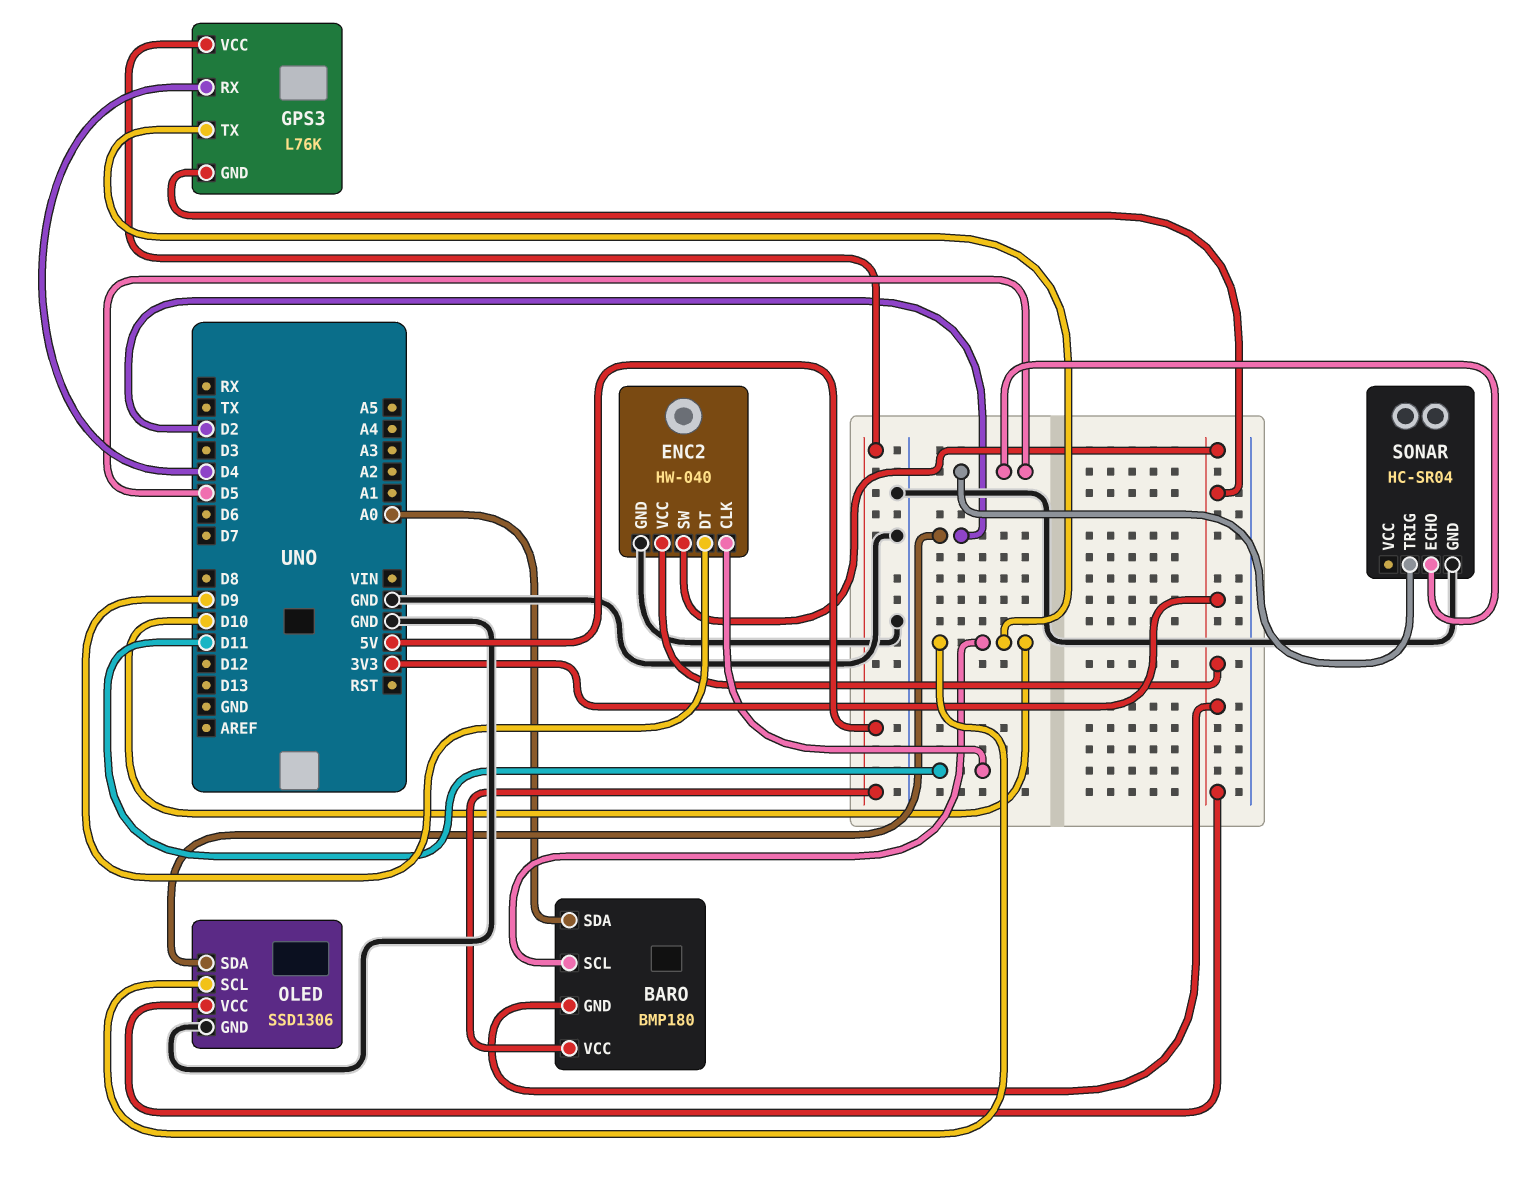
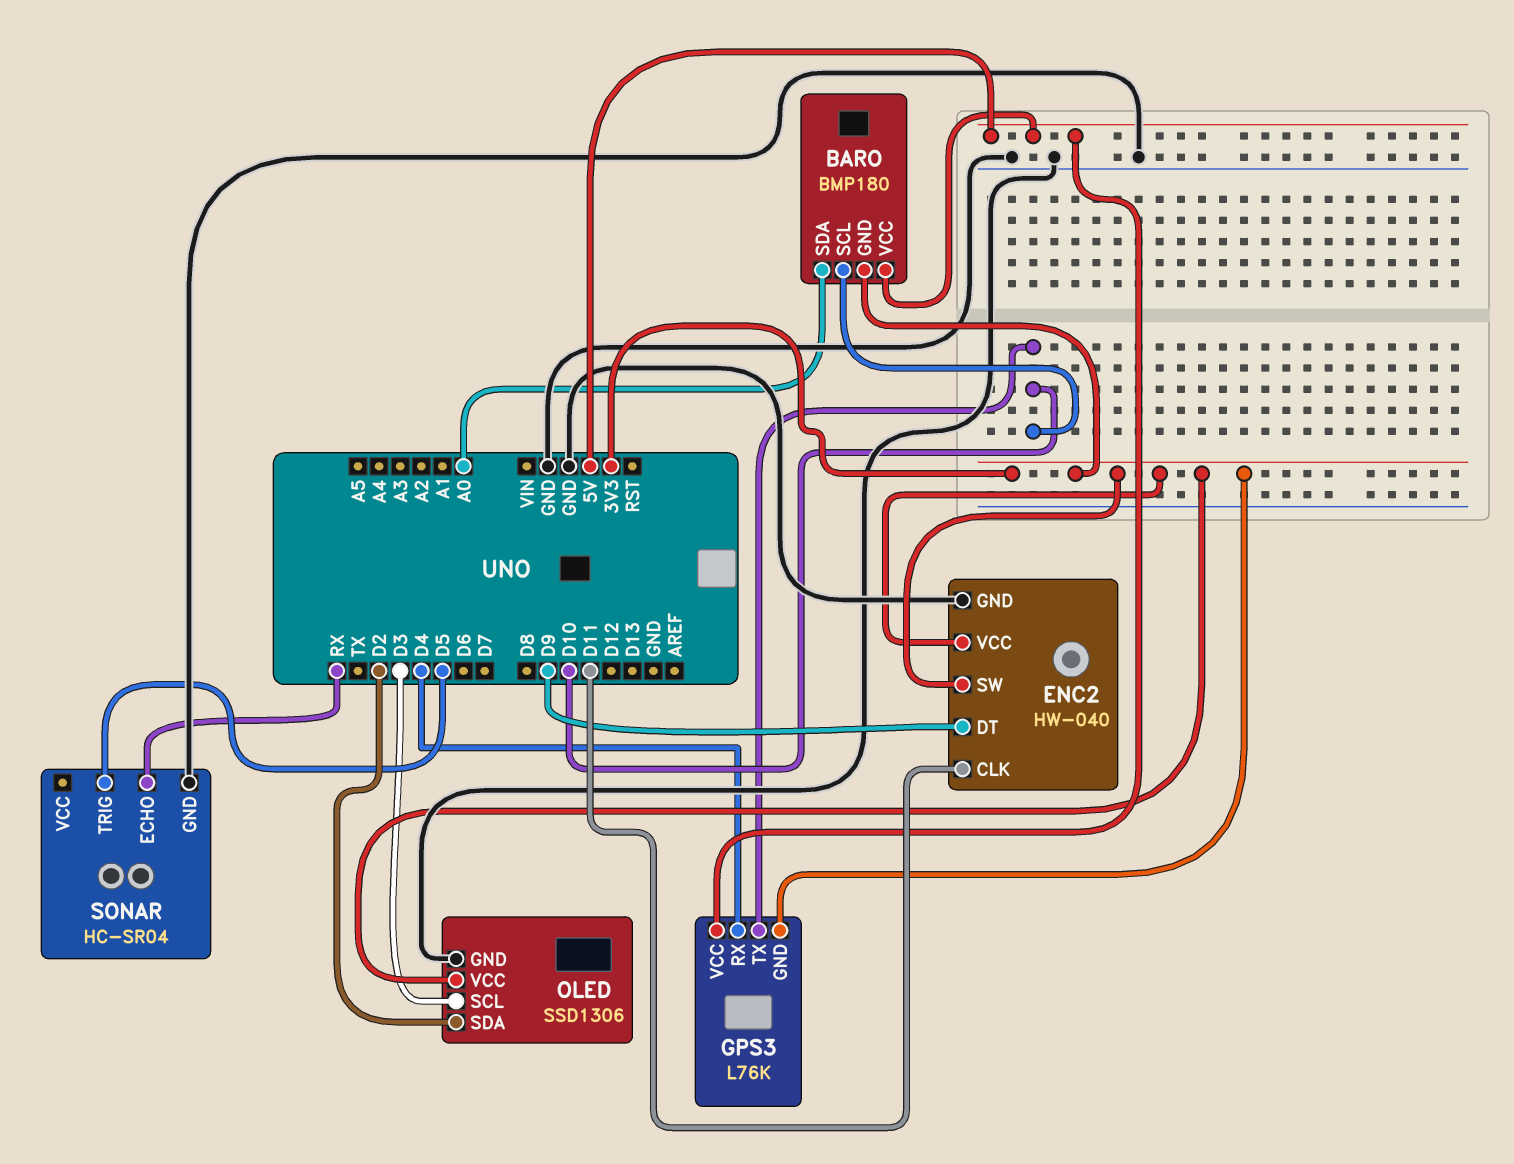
OLED pin SCL: D10 -> D3
SONAR pin ECHO: D5 -> RX

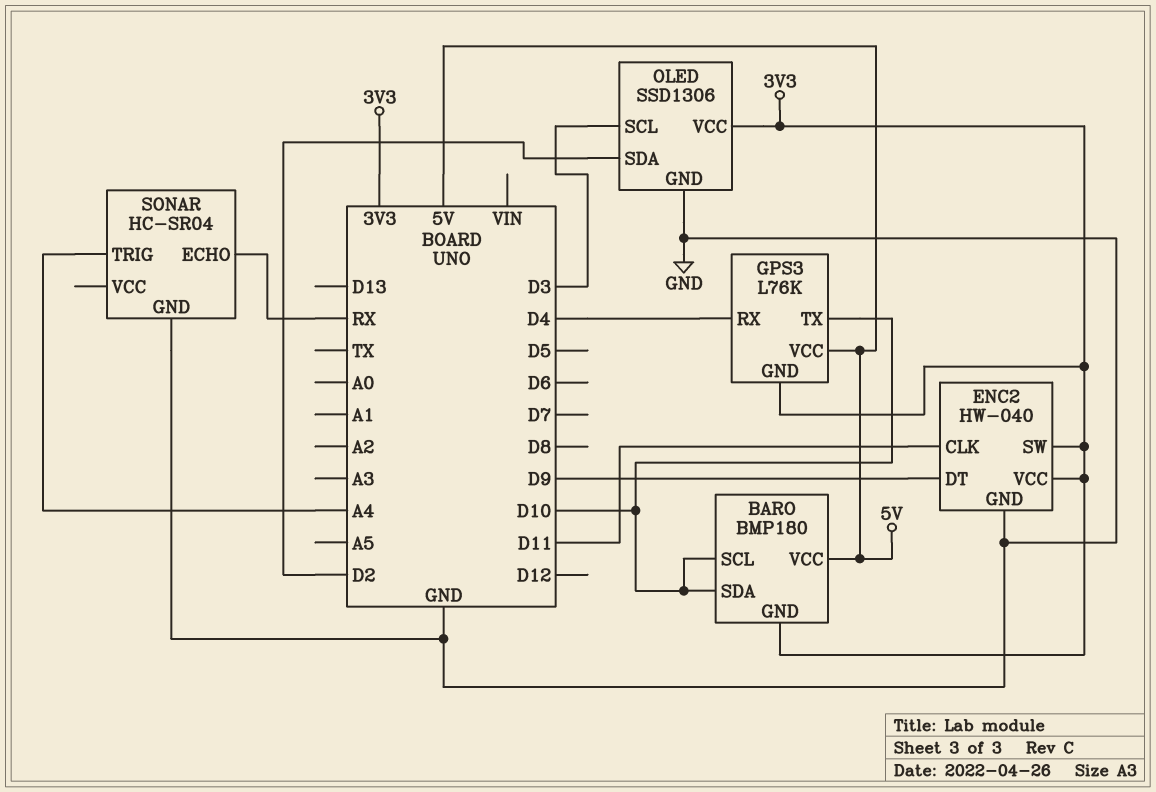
BARO pin SDA: A0 -> D10
SONAR pin TRIG: D5 -> A4

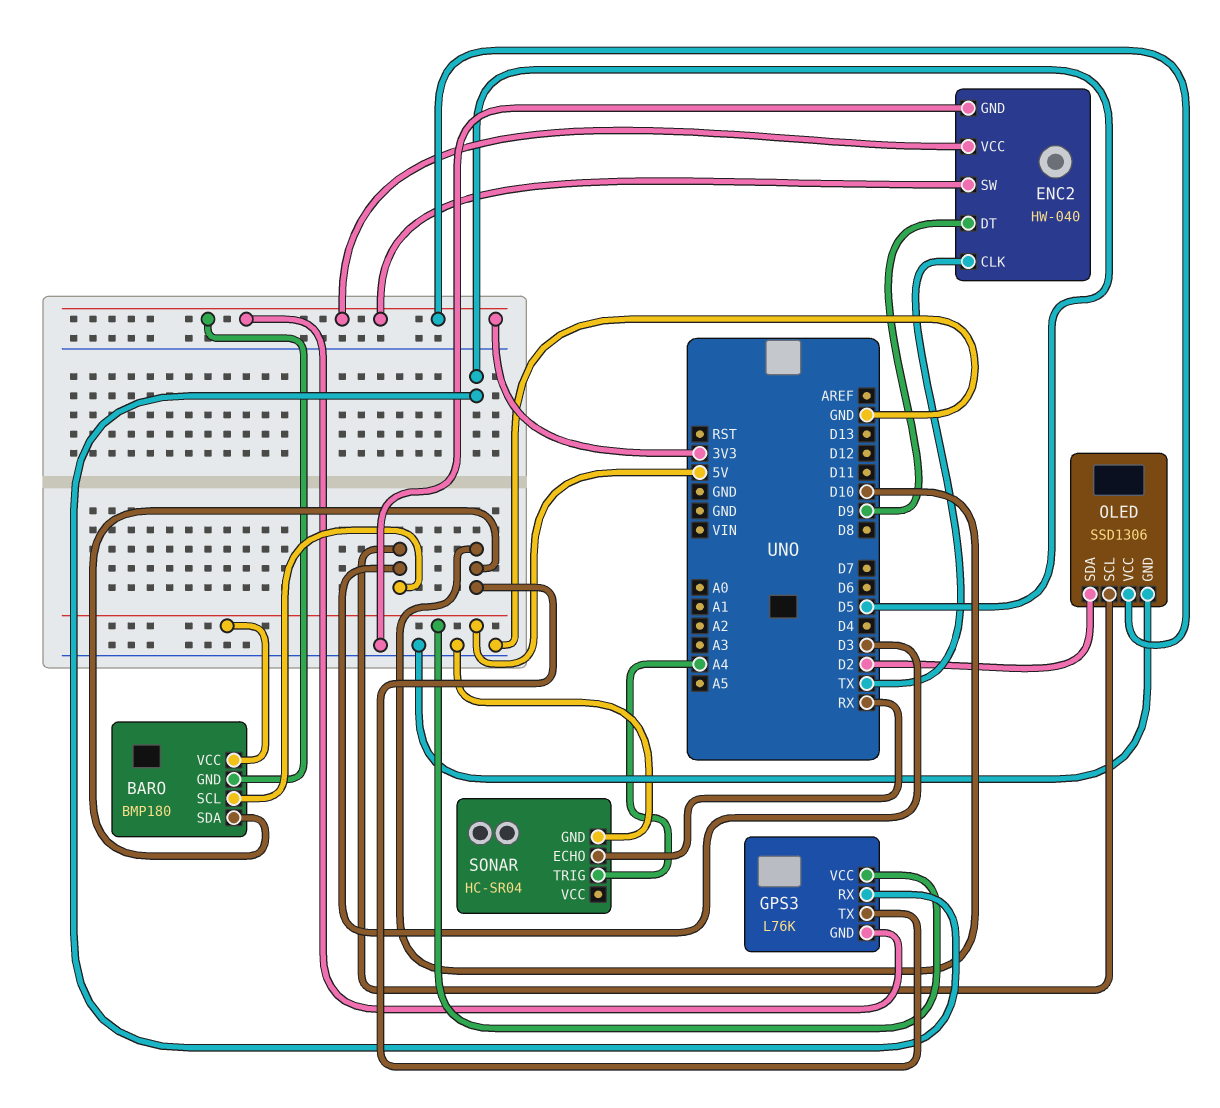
BARO pin SCL: D10 -> D3
ENC2 pin CLK: D11 -> TX
GPS3 pin RX: D4 -> D5

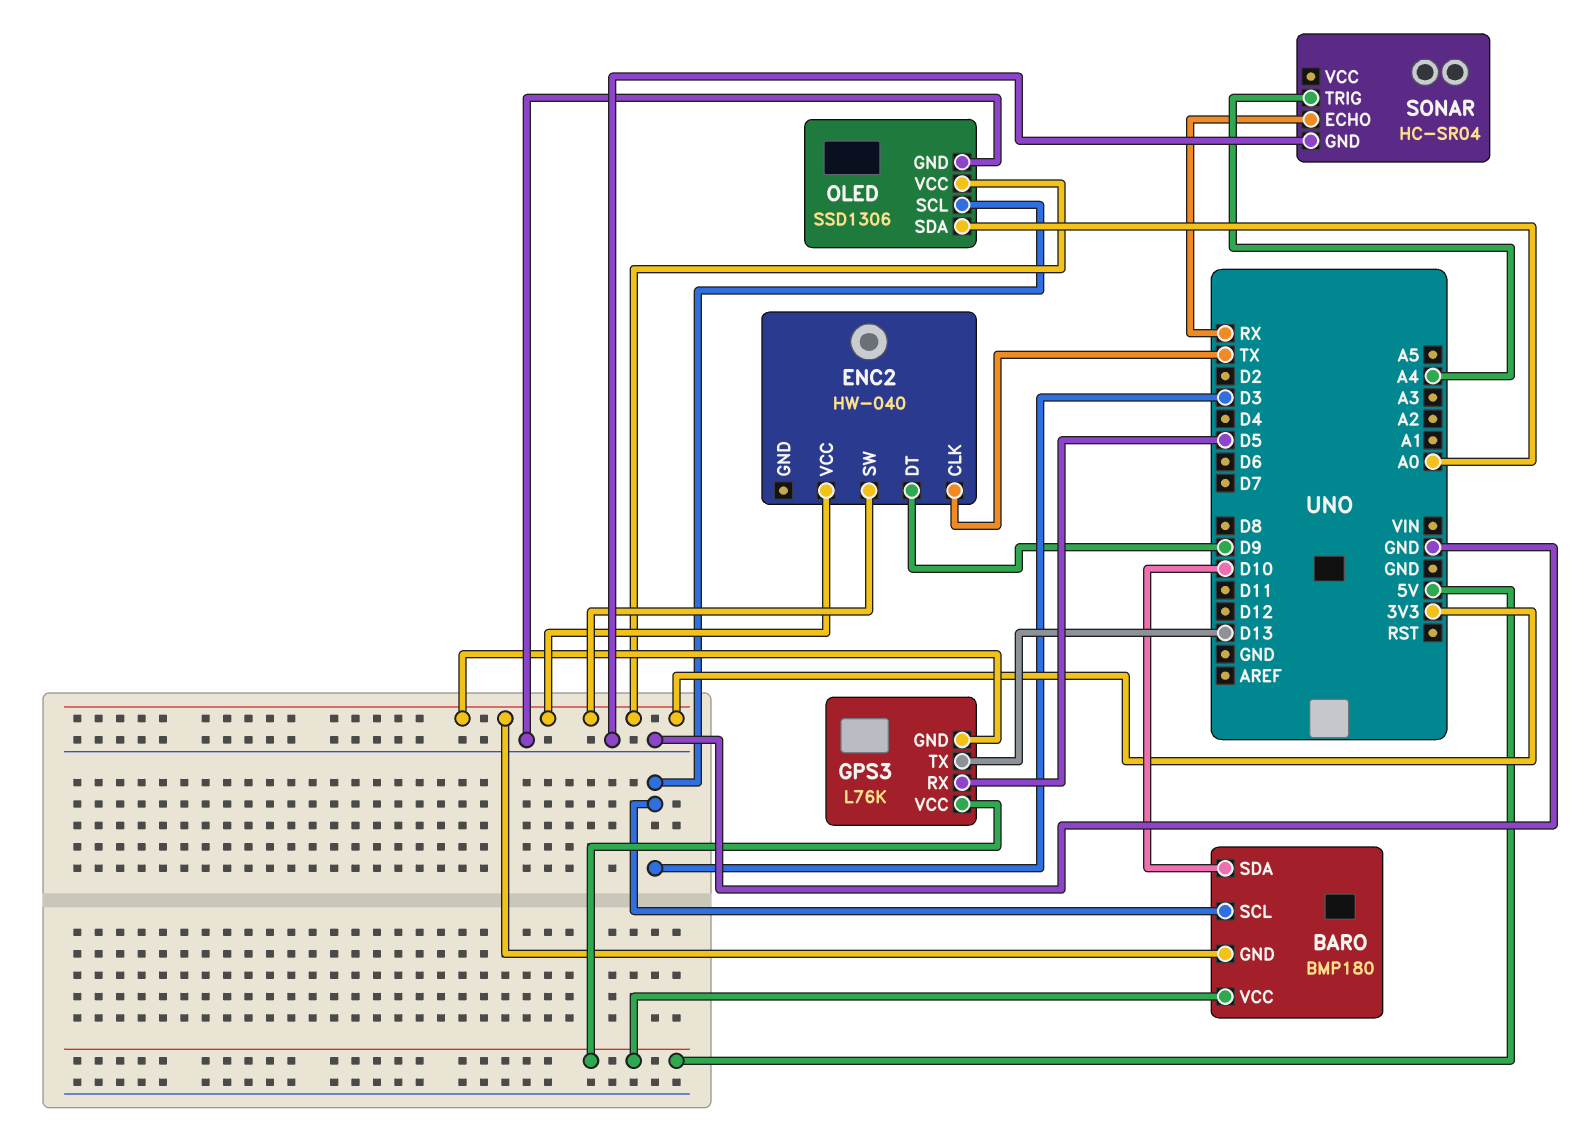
ENC2 pin GND: GND -> none
GPS3 pin TX: D10 -> D13
OLED pin SDA: D2 -> A0

